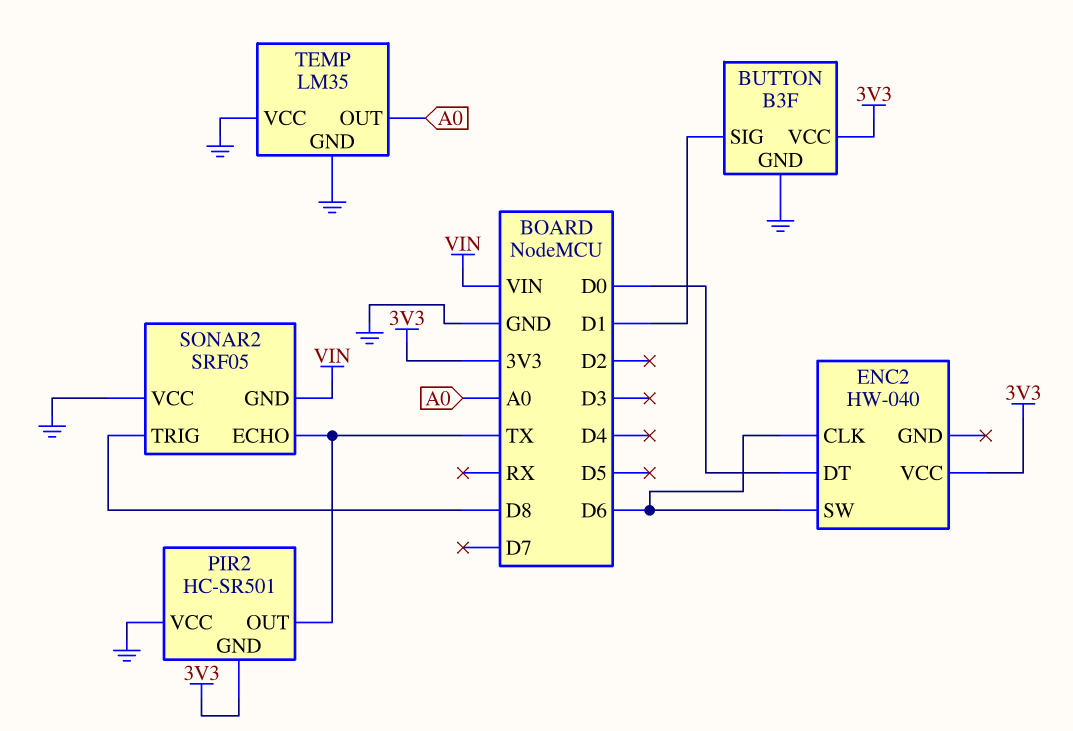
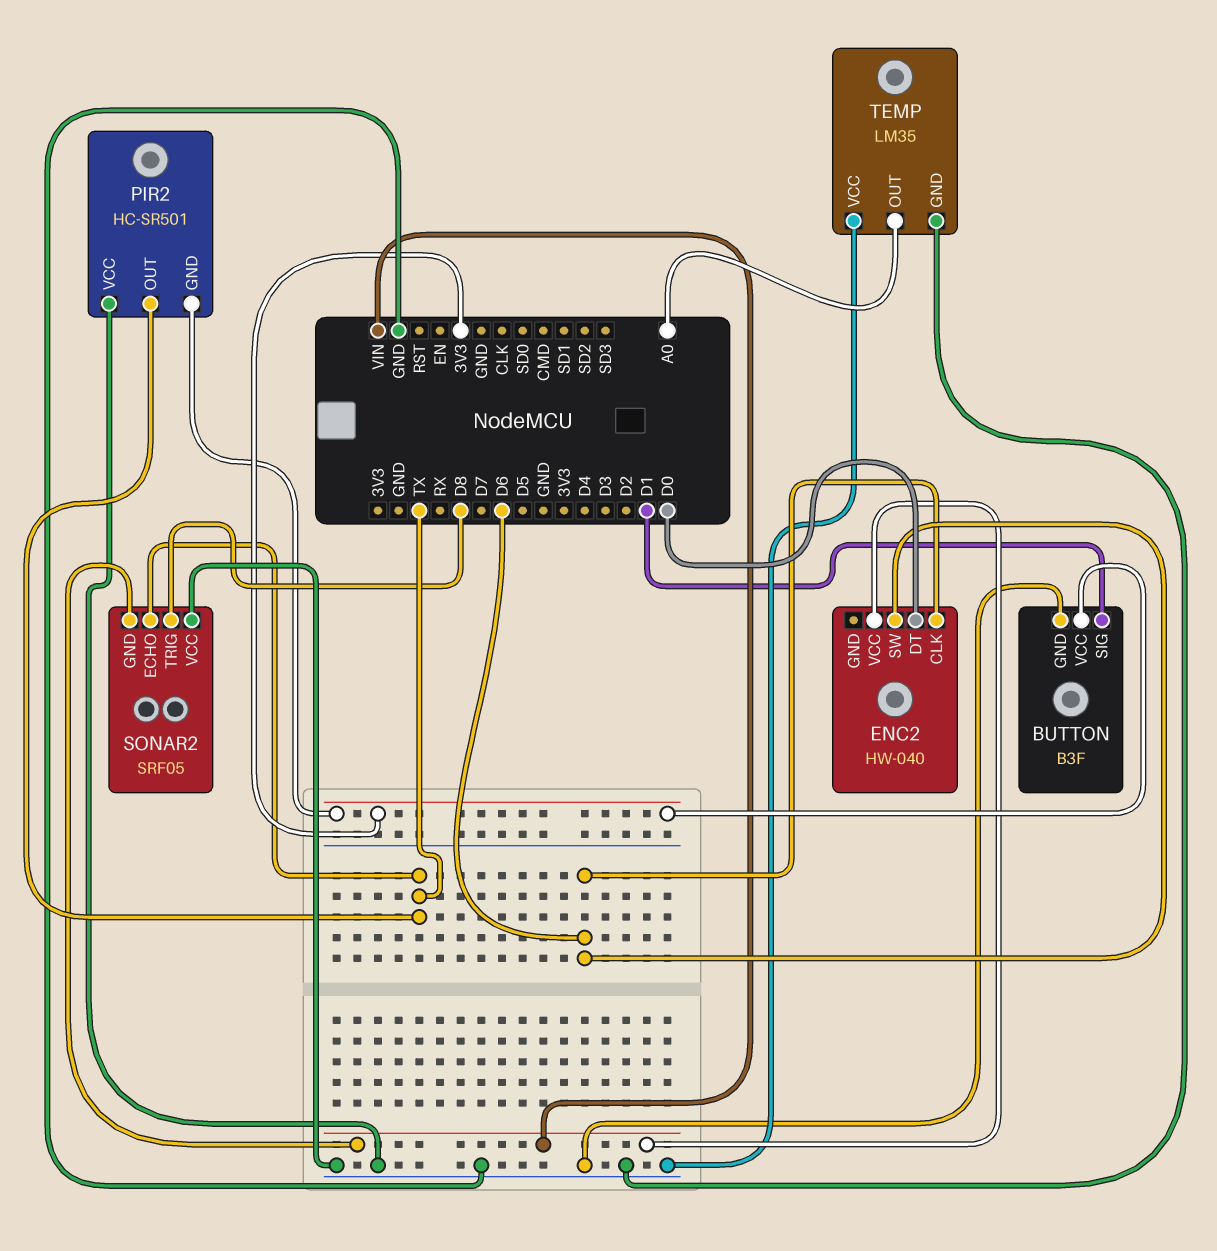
ENC2 pin VCC: 3V3 -> VIN

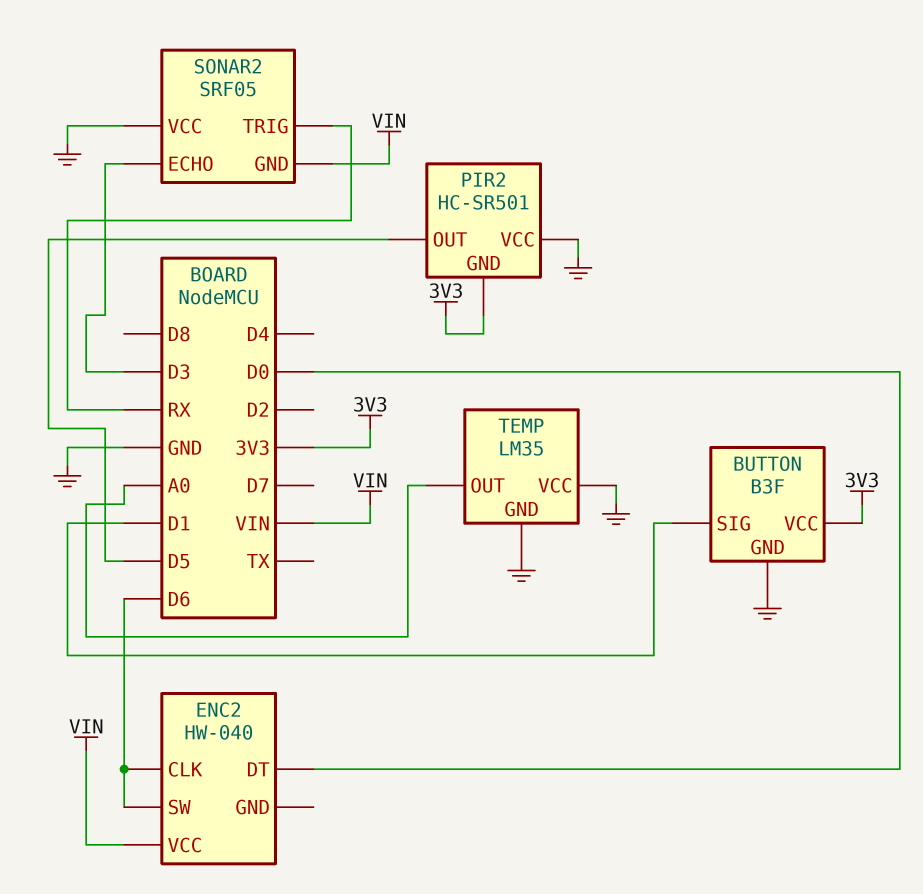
PIR2 pin OUT: TX -> D5
SONAR2 pin ECHO: TX -> D3
SONAR2 pin TRIG: D8 -> RX

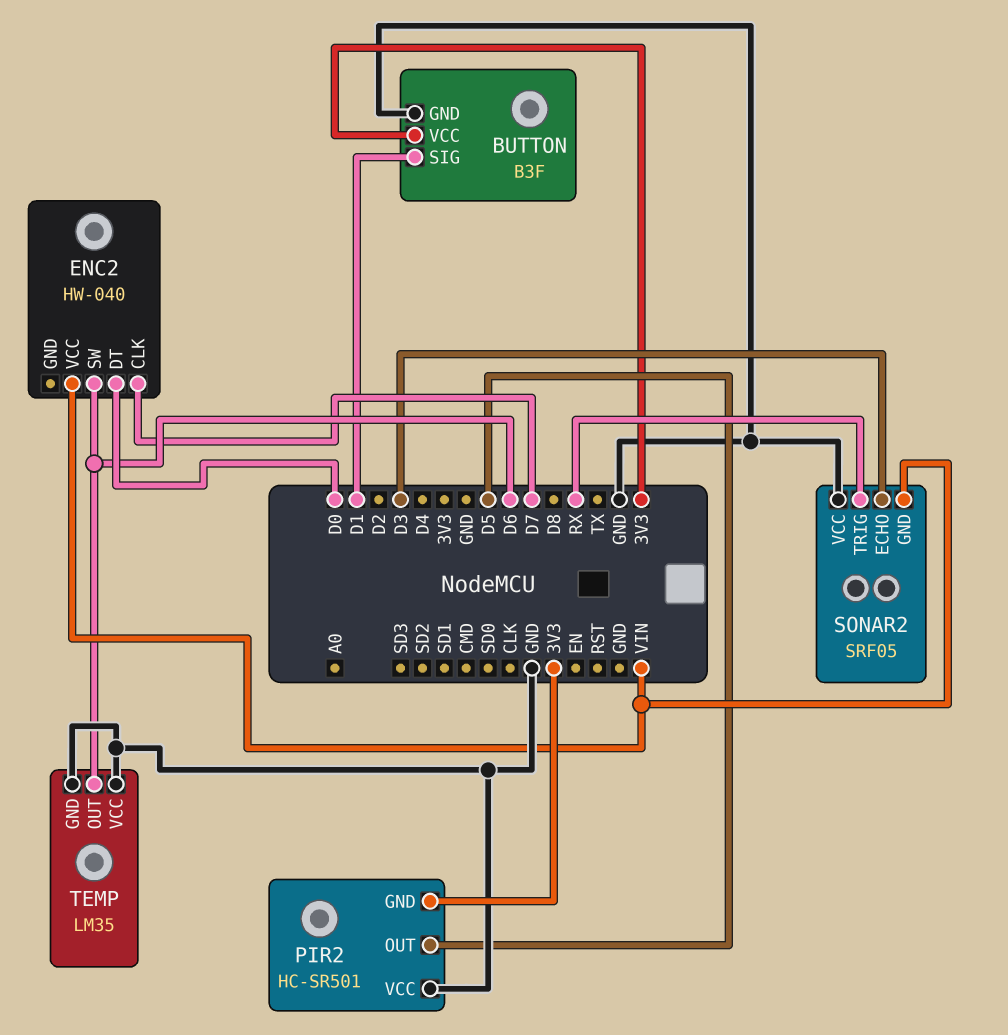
ENC2 pin CLK: D6 -> D7
TEMP pin OUT: A0 -> D6

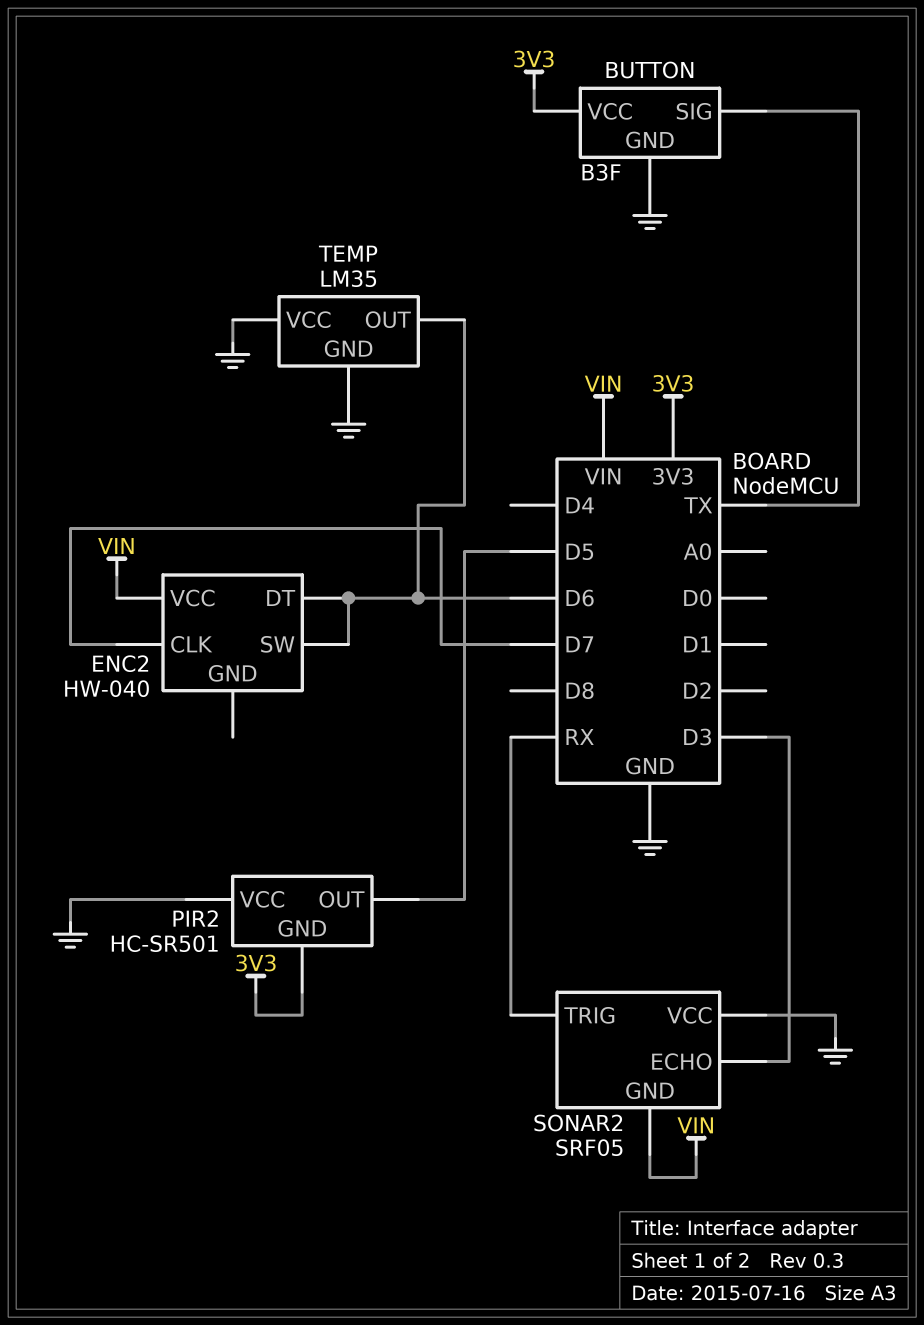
BUTTON pin SIG: D1 -> TX
ENC2 pin DT: D0 -> D6

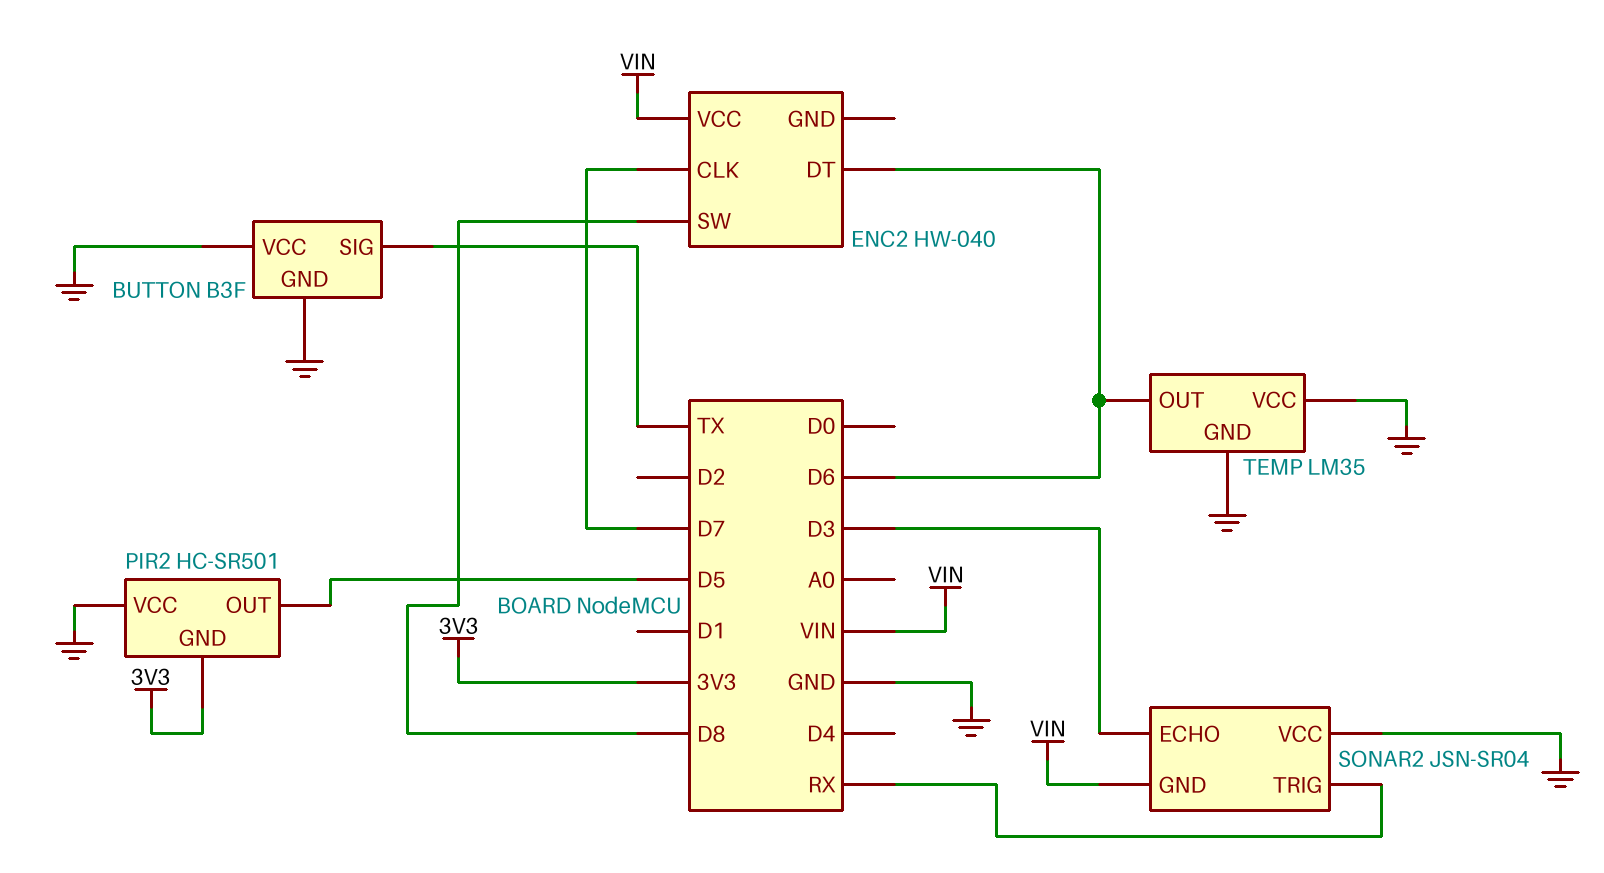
BUTTON pin VCC: 3V3 -> GND
ENC2 pin SW: D6 -> D8
SONAR2: SRF05 -> JSN-SR04

